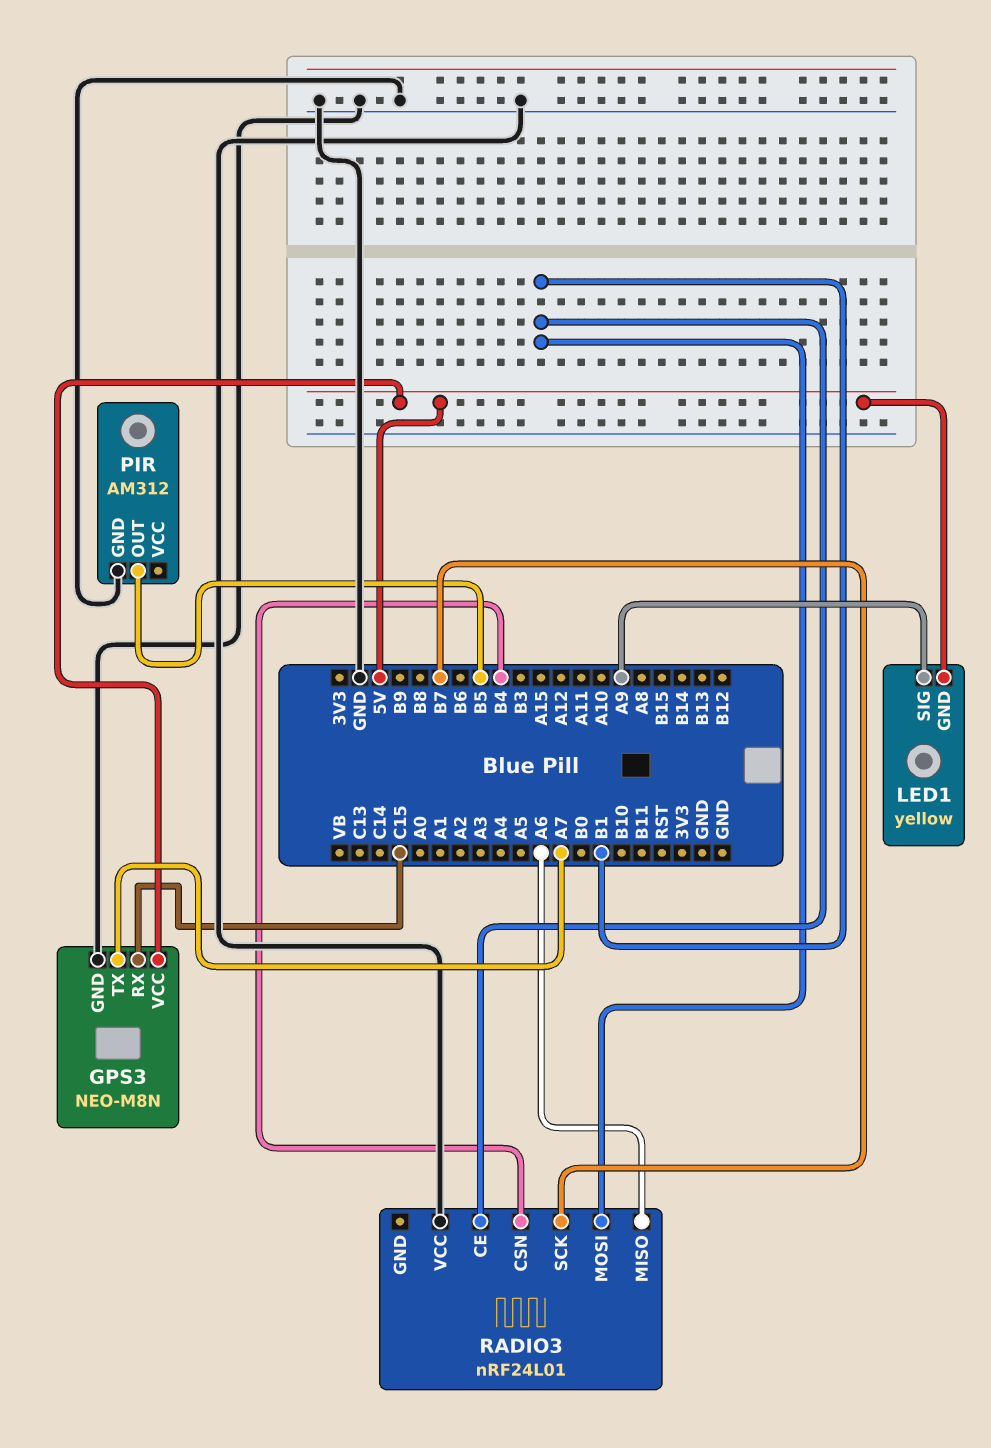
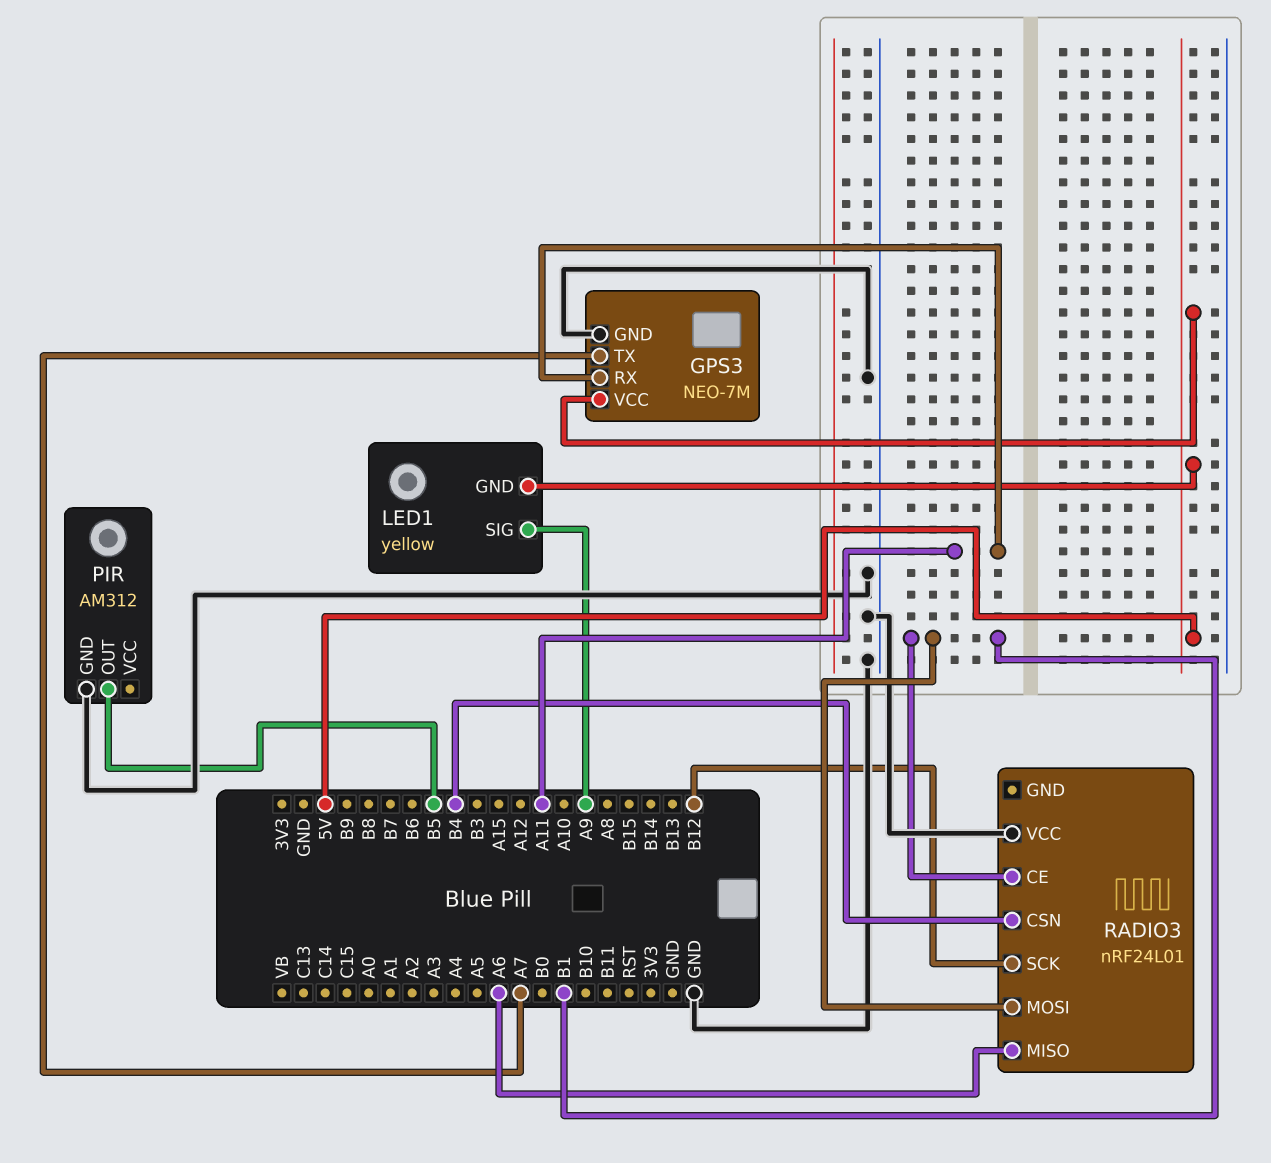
GPS3: NEO-M8N -> NEO-7M
GPS3 pin RX: C15 -> A11
RADIO3 pin SCK: B7 -> B12

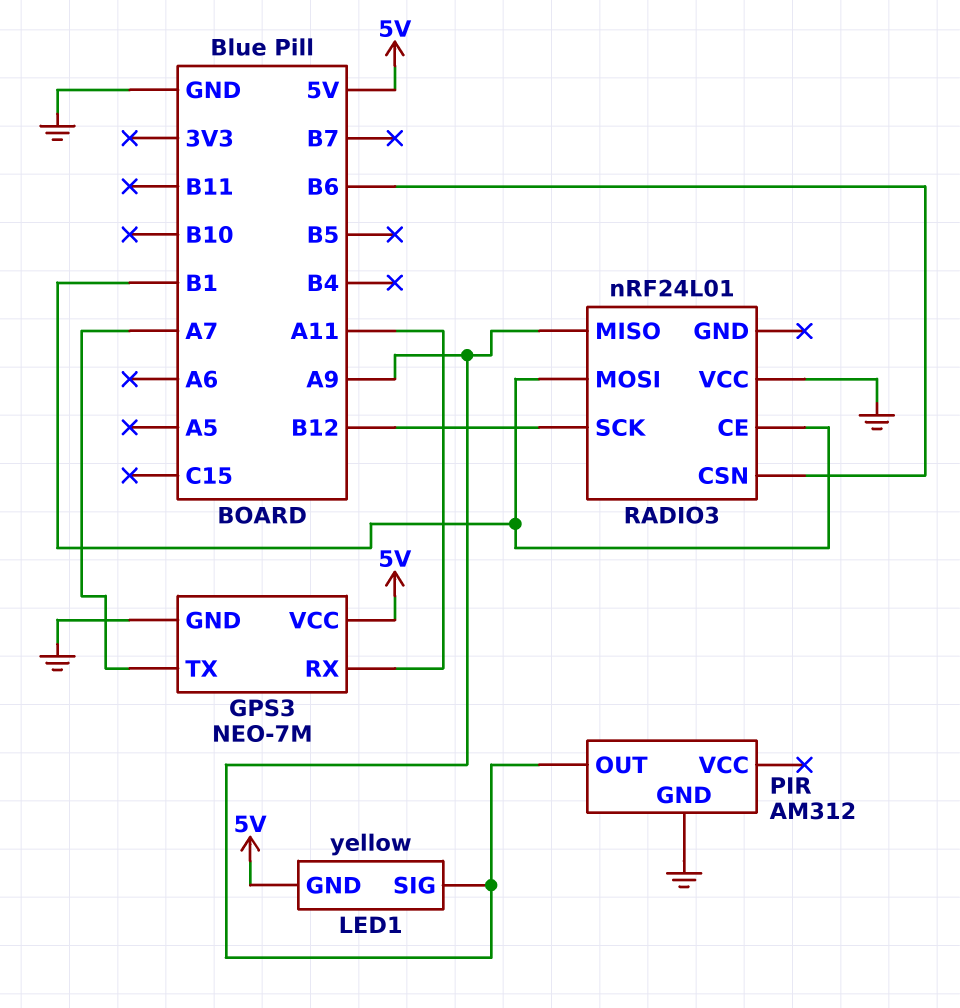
PIR pin OUT: B5 -> A9
RADIO3 pin CSN: B4 -> B6
RADIO3 pin MISO: A6 -> A9

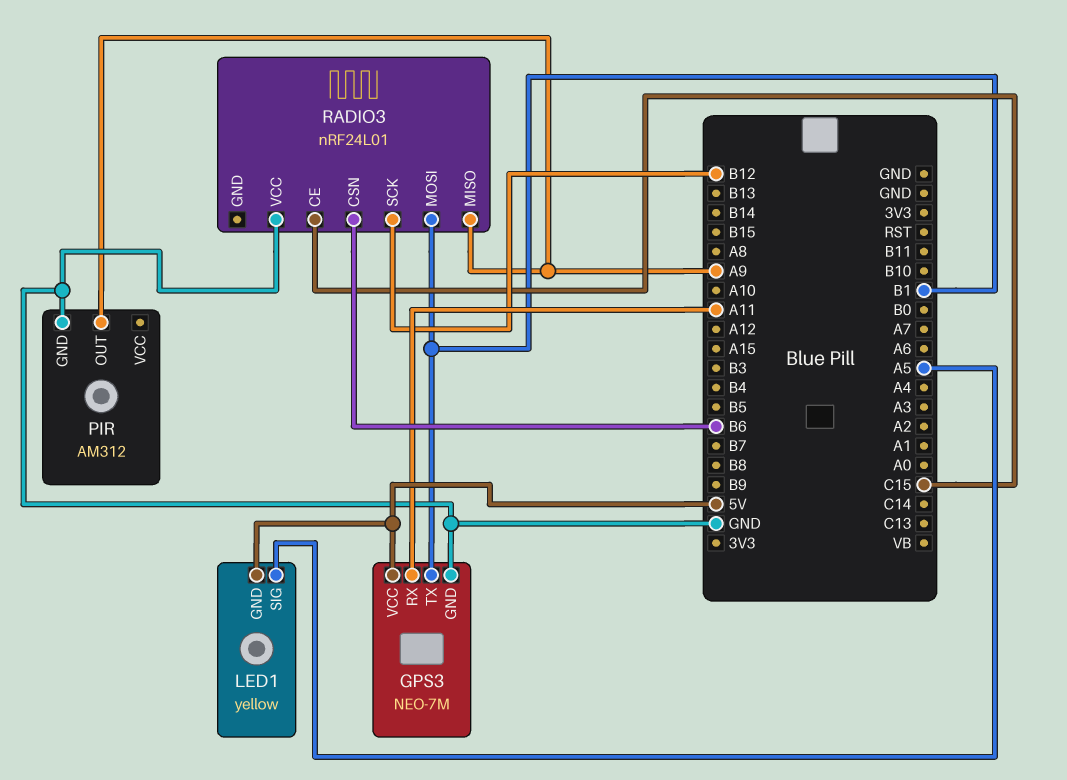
GPS3 pin TX: A7 -> B1
LED1 pin SIG: A9 -> A5
RADIO3 pin CE: B1 -> C15

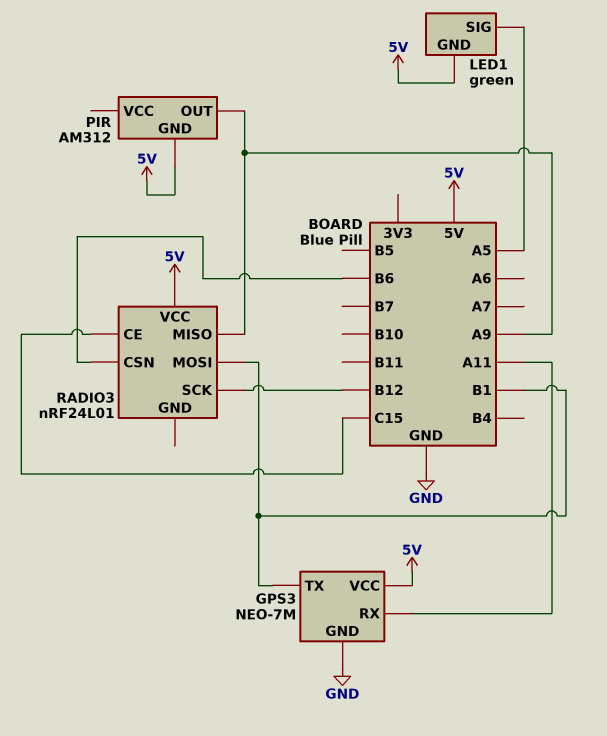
LED1: yellow -> green
PIR pin GND: GND -> 5V
RADIO3 pin VCC: GND -> 5V

